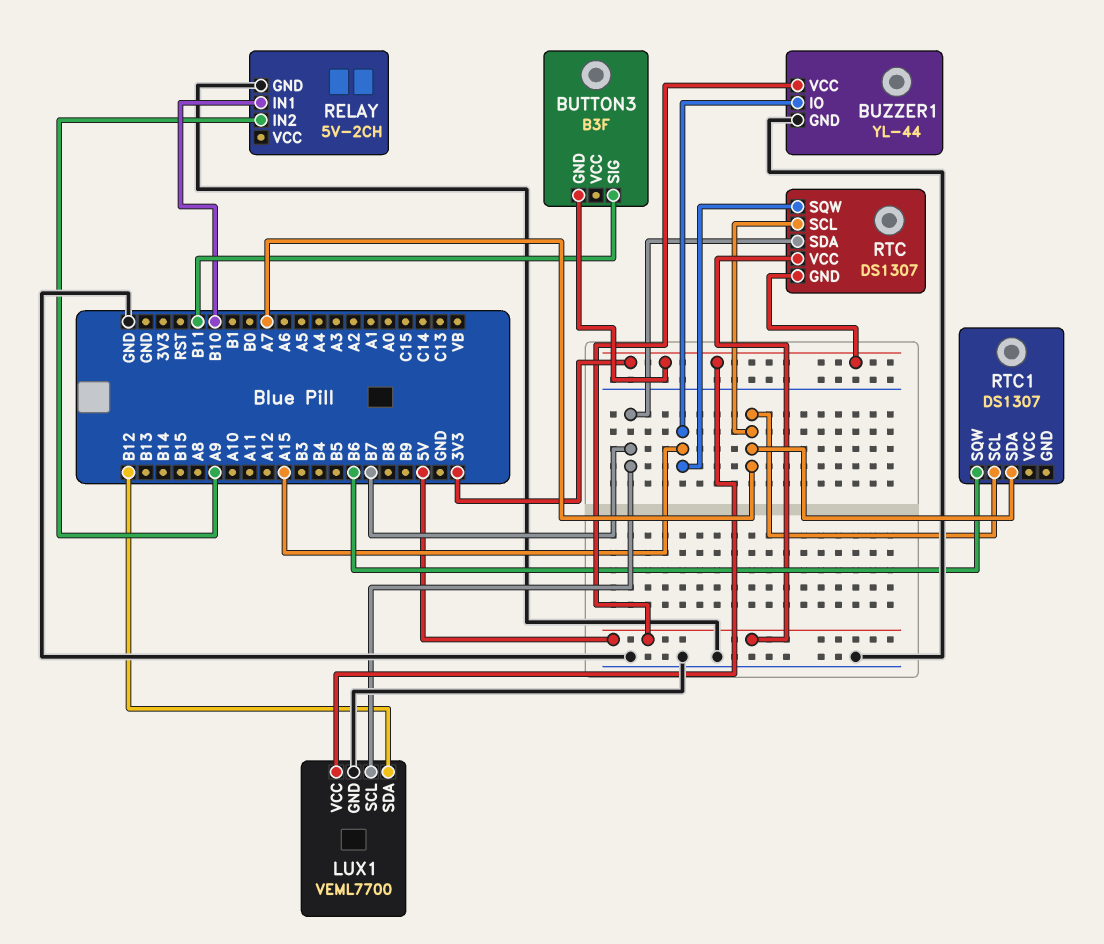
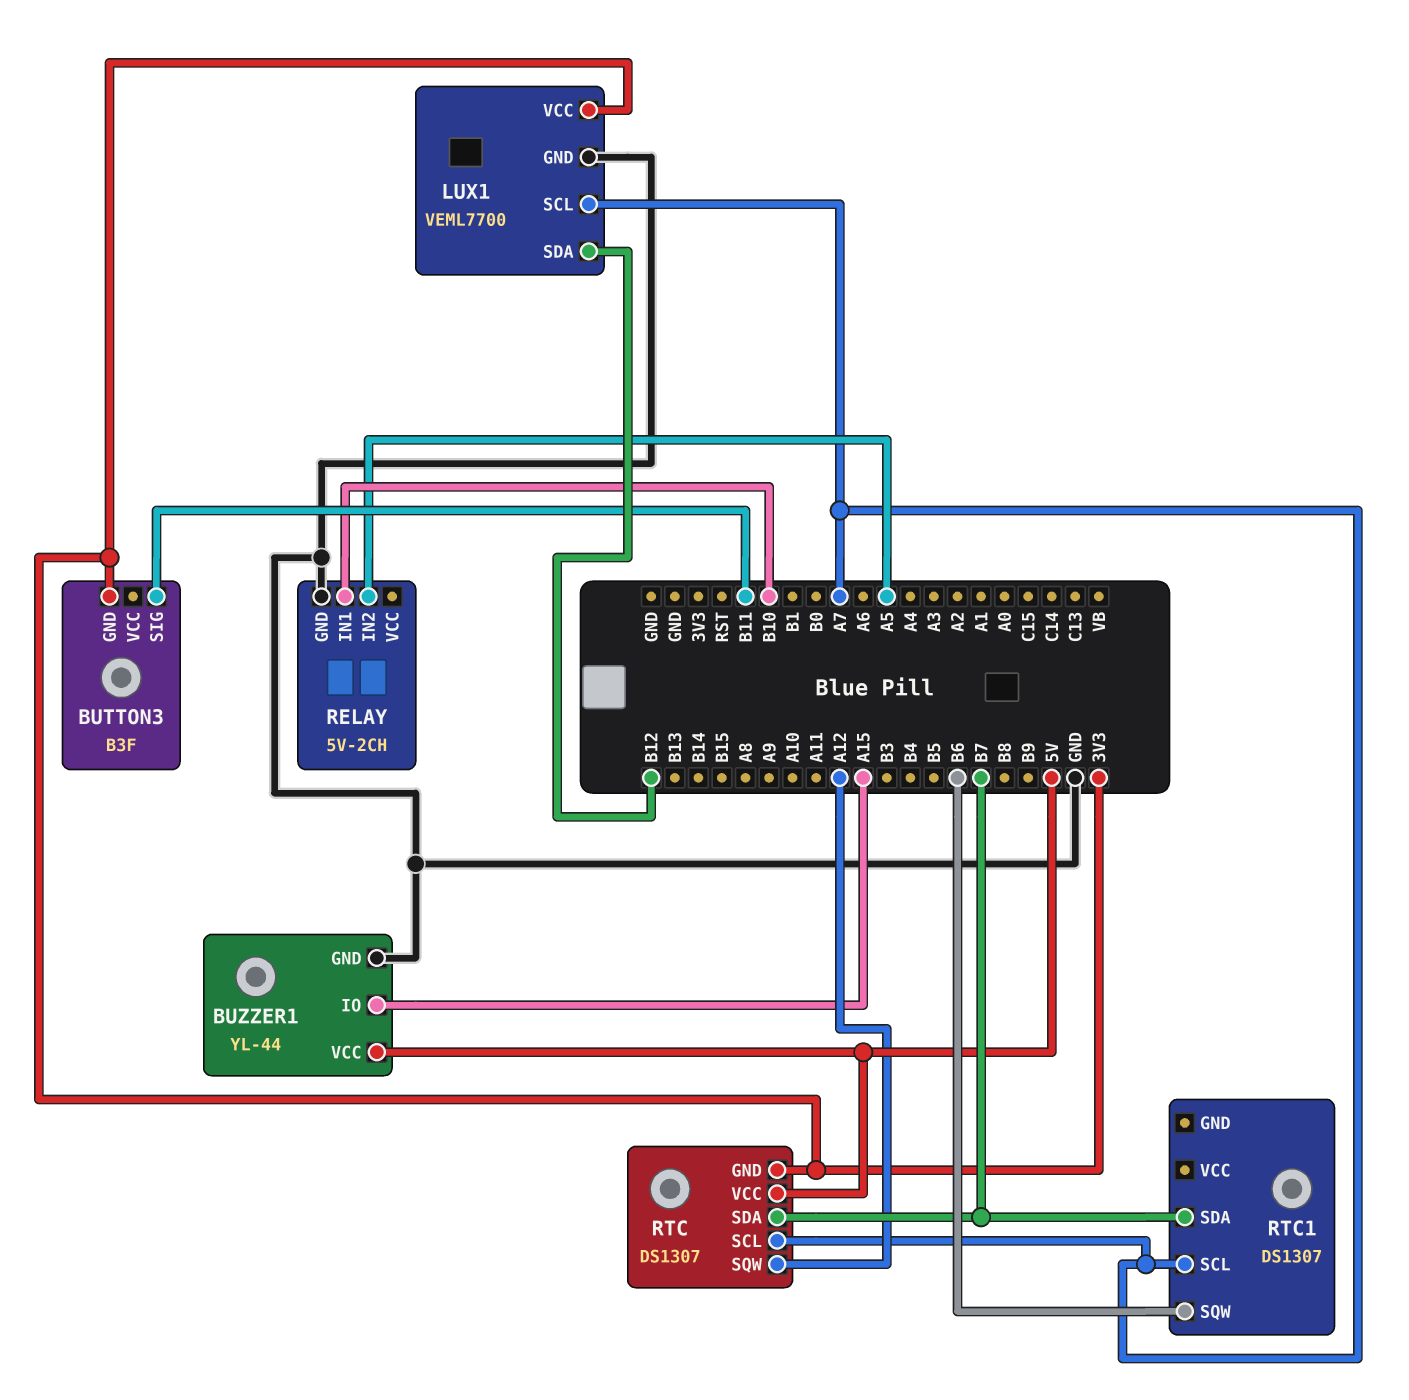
LUX1 pin SCL: B7 -> A7
RELAY pin IN2: A9 -> A5
RTC pin SQW: A15 -> A12
RTC1 pin SDA: A7 -> B7

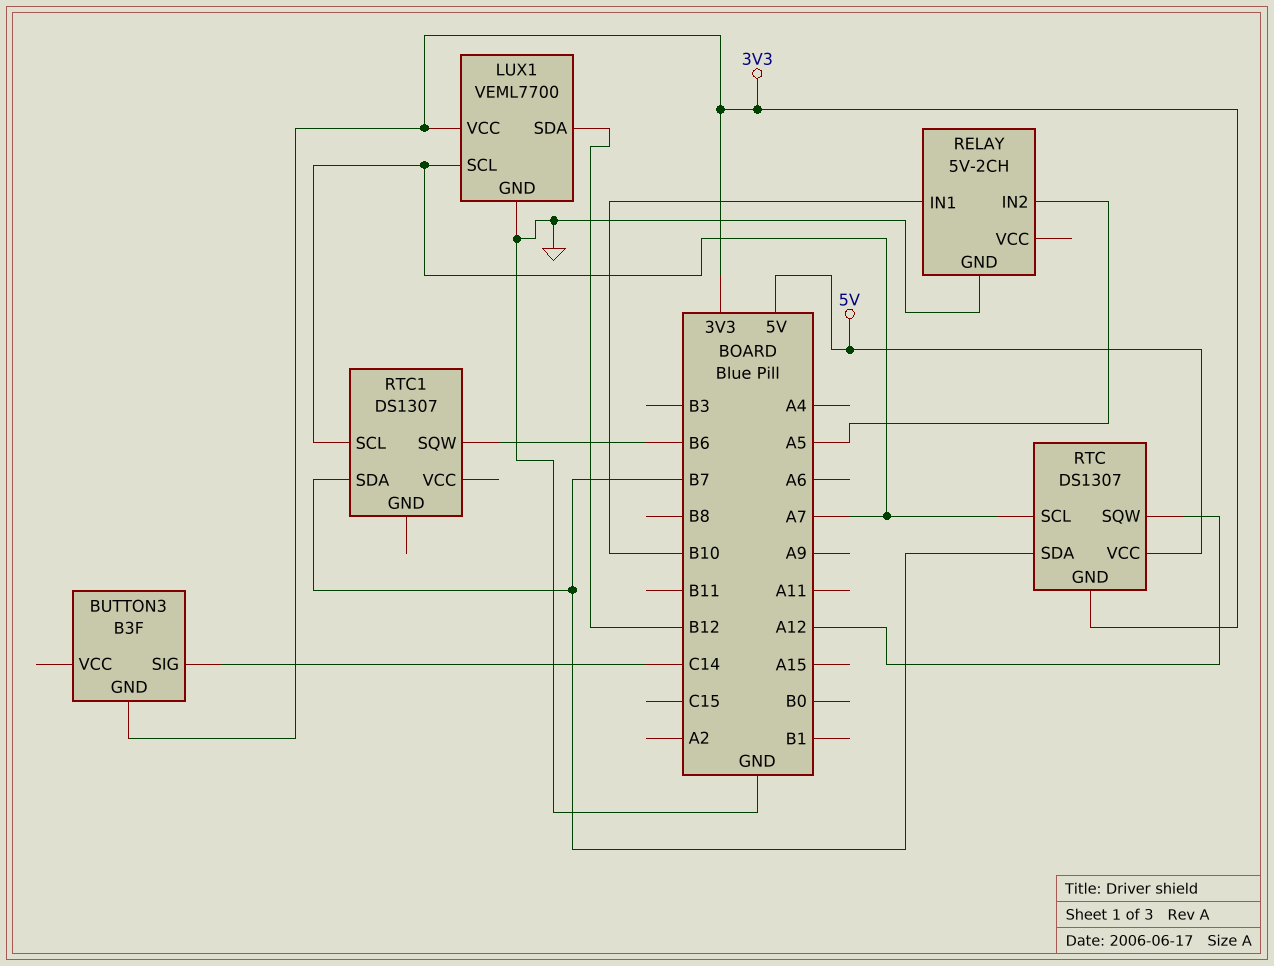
BUTTON3 pin SIG: B11 -> C14
BUZZER1: YL-44 -> none
BUZZER1 pin GND: GND -> none
BUZZER1 pin IO: A15 -> none
BUZZER1 pin VCC: 5V -> none

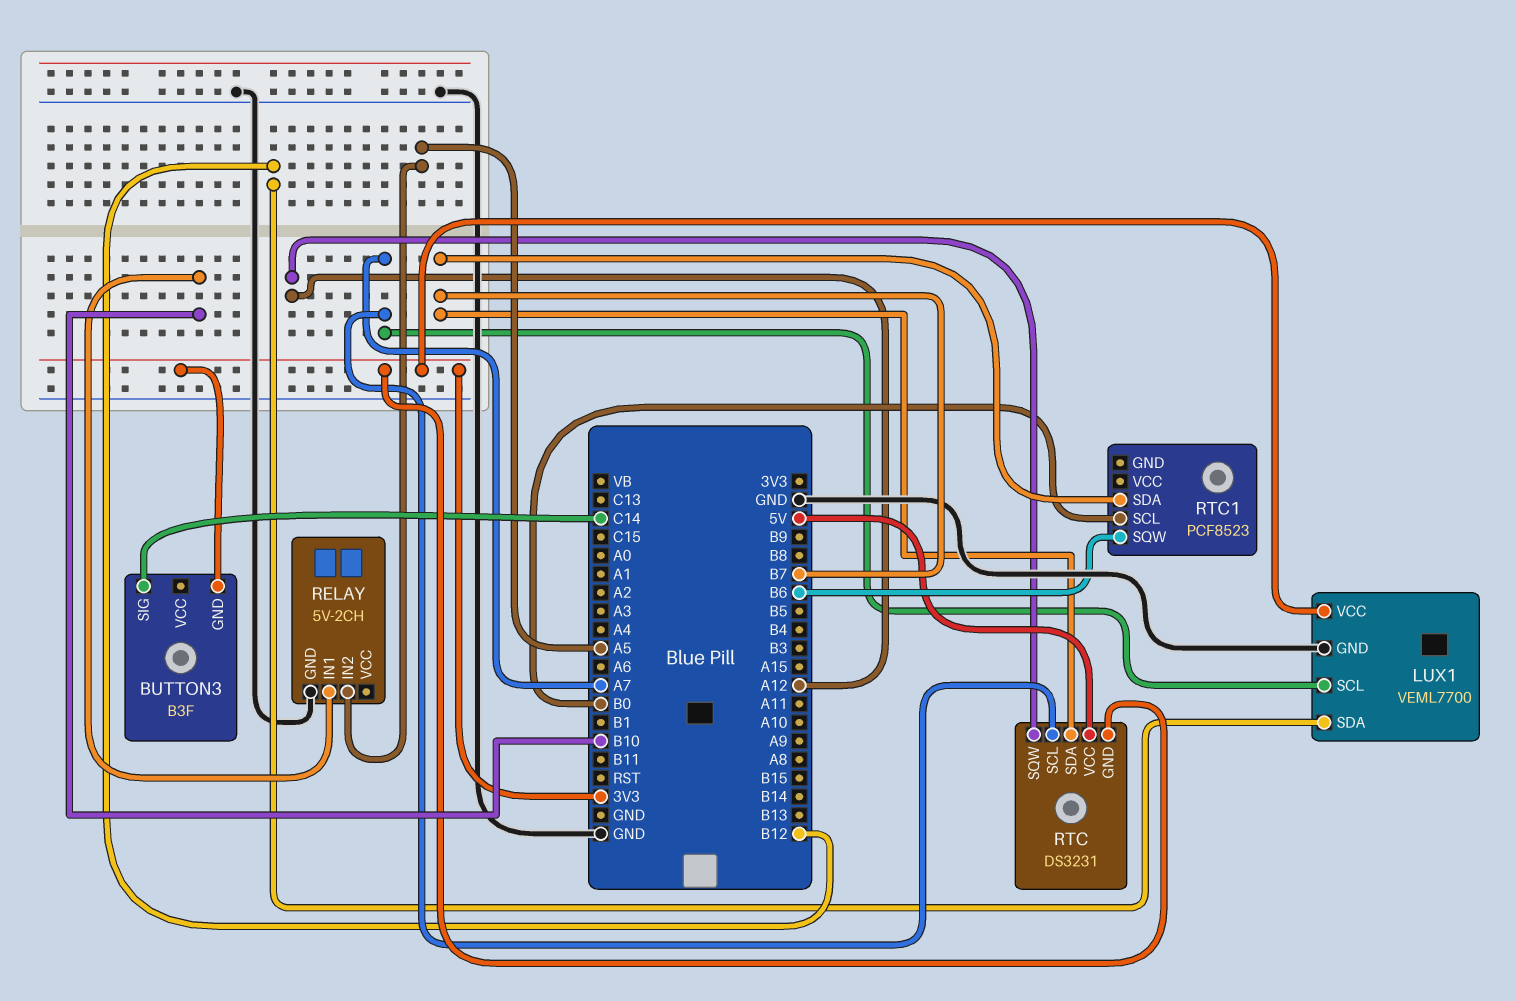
RTC: DS1307 -> DS3231
RTC1: DS1307 -> PCF8523
RTC1 pin SCL: A7 -> B0

